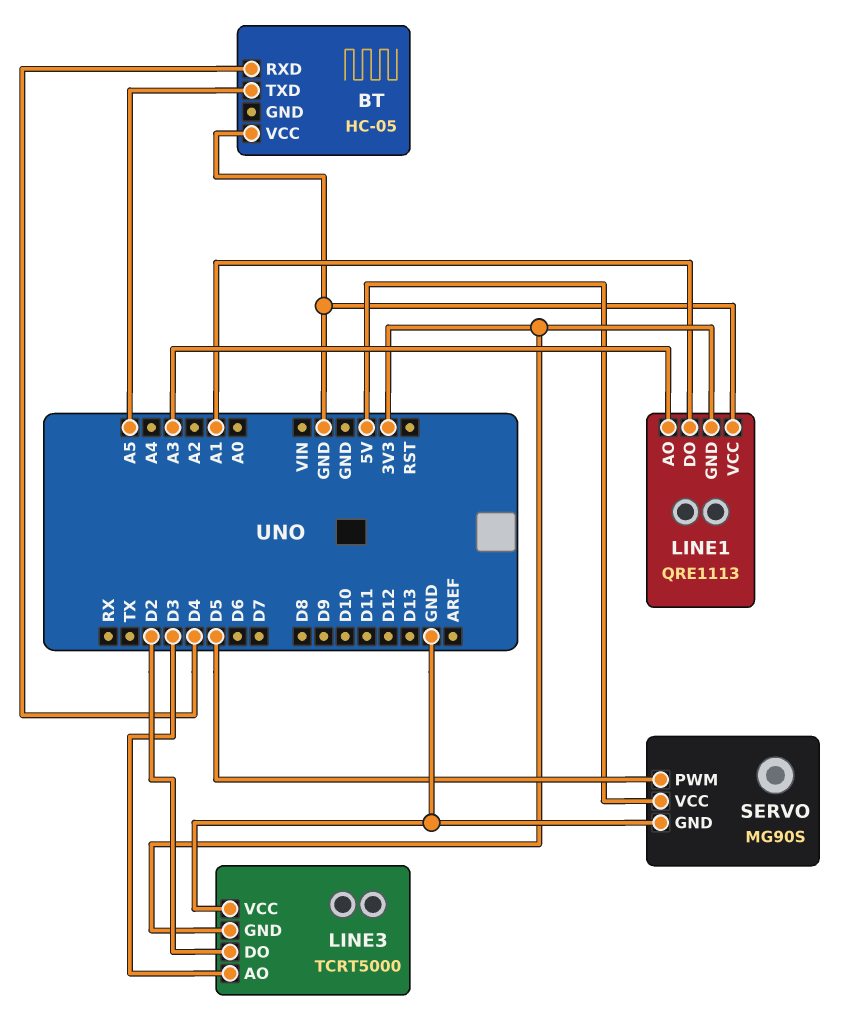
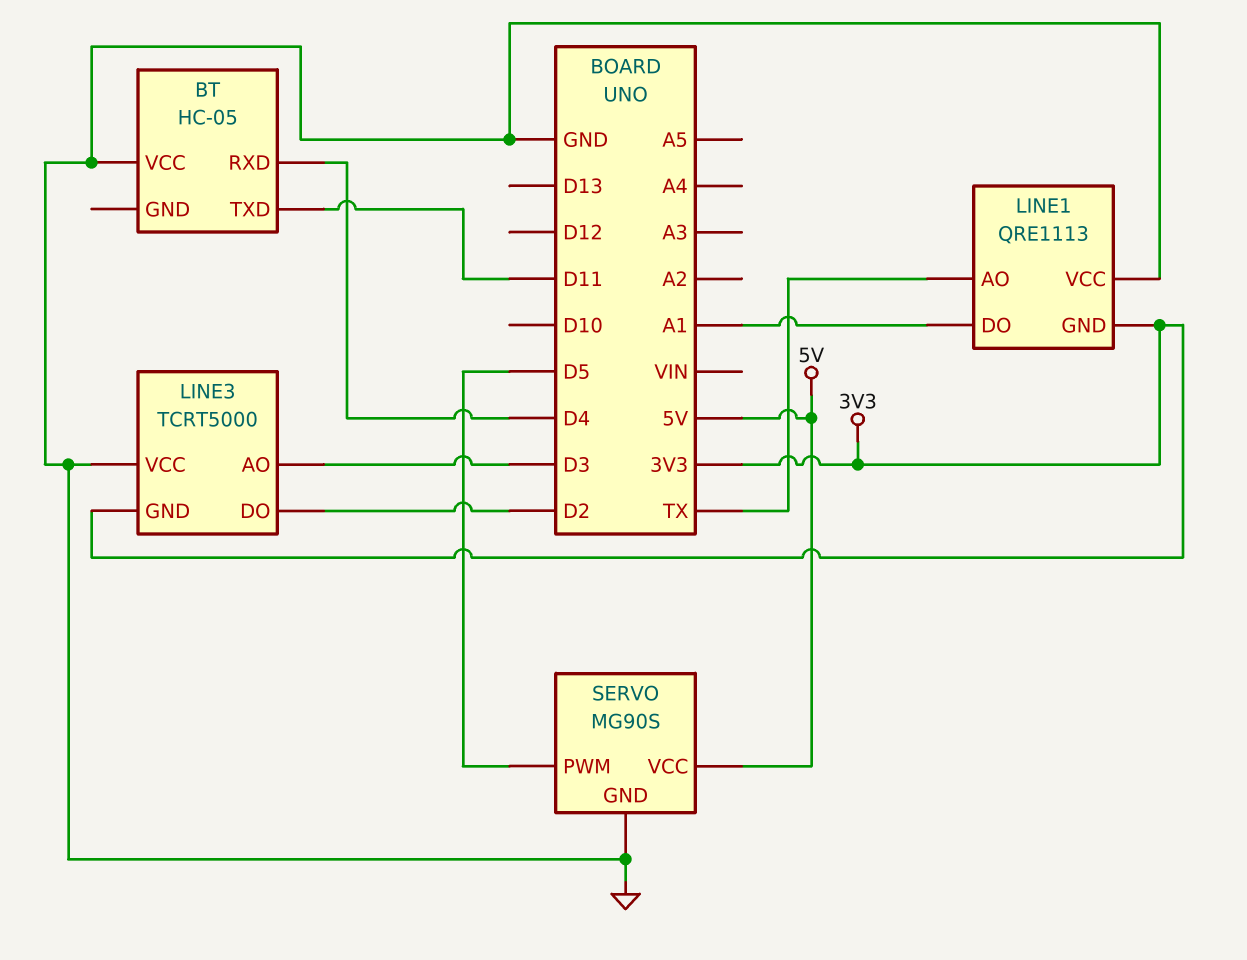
BT pin TXD: A5 -> D11
LINE1 pin AO: A3 -> TX

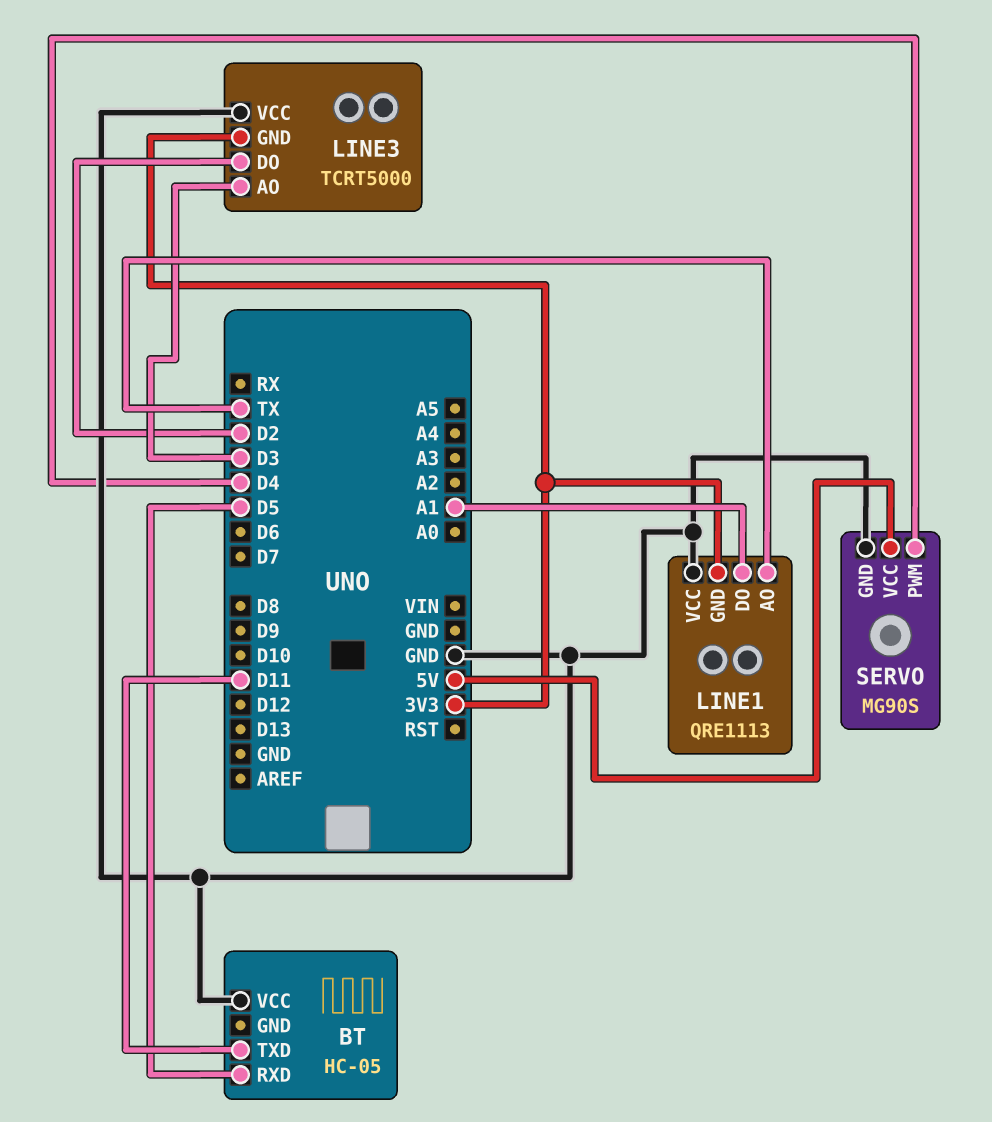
BT pin RXD: D4 -> D5
SERVO pin PWM: D5 -> D4

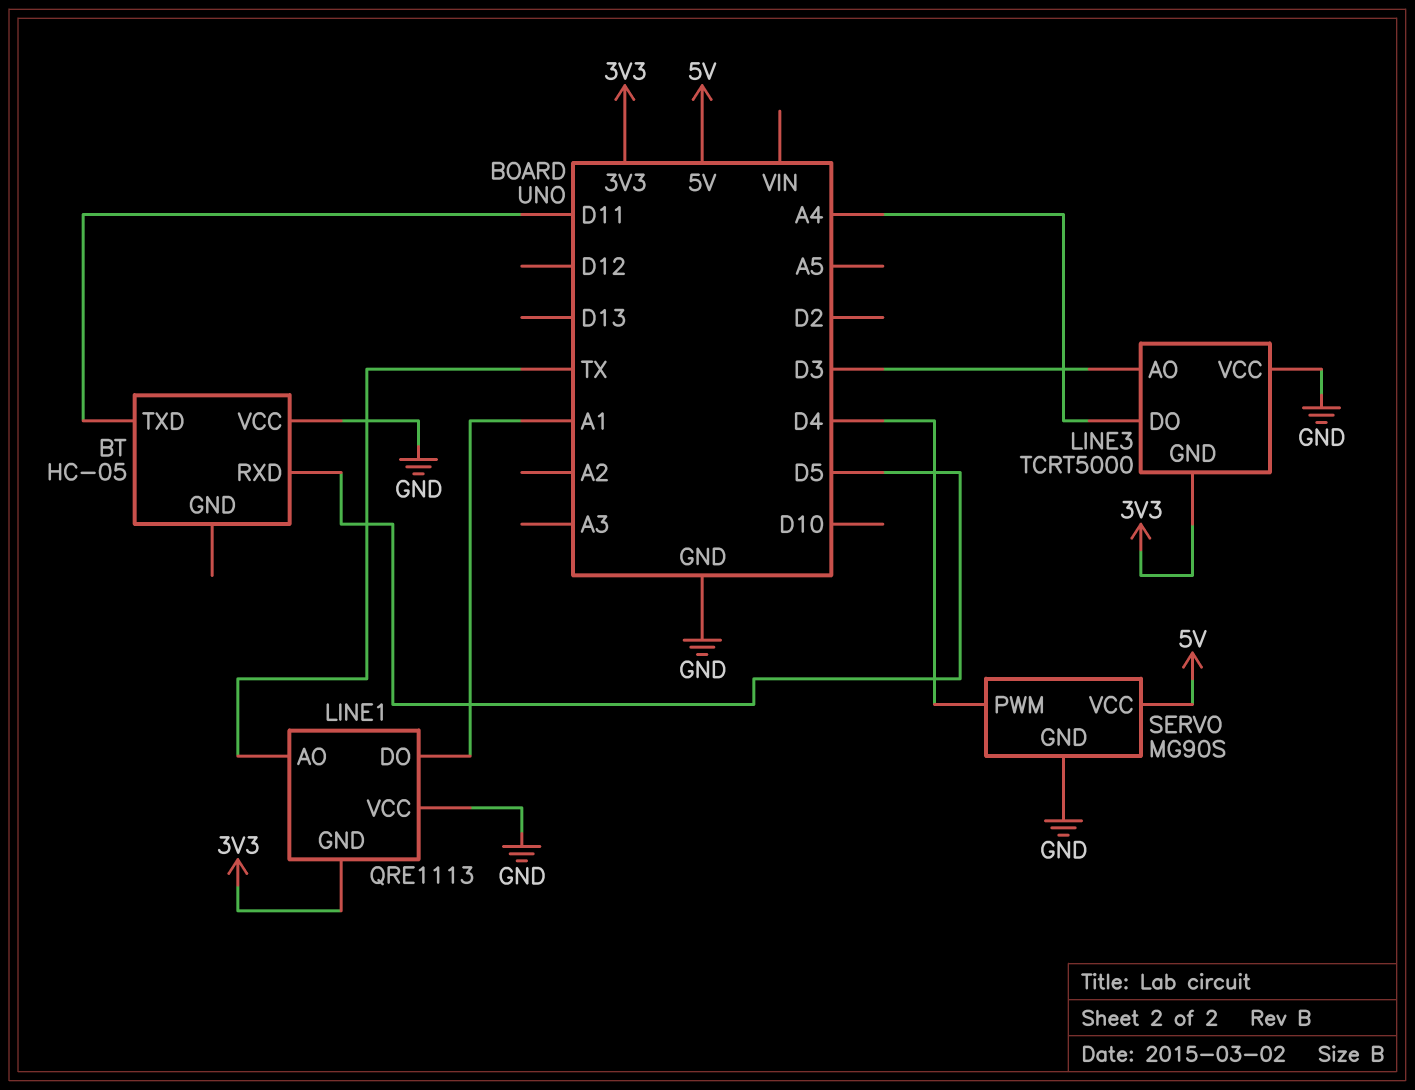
LINE3 pin DO: D2 -> A4

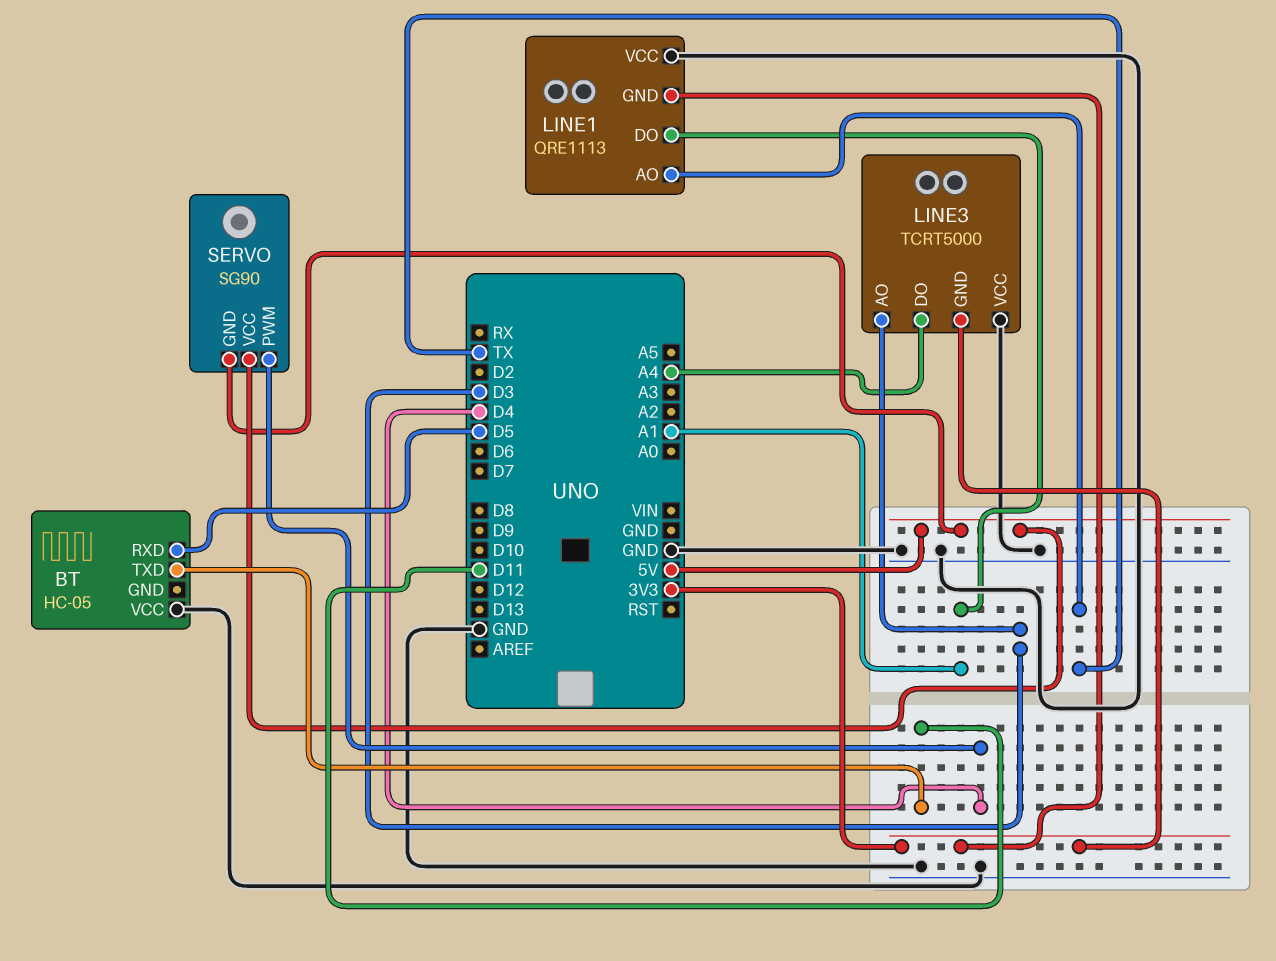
SERVO: MG90S -> SG90
SERVO pin GND: GND -> 5V

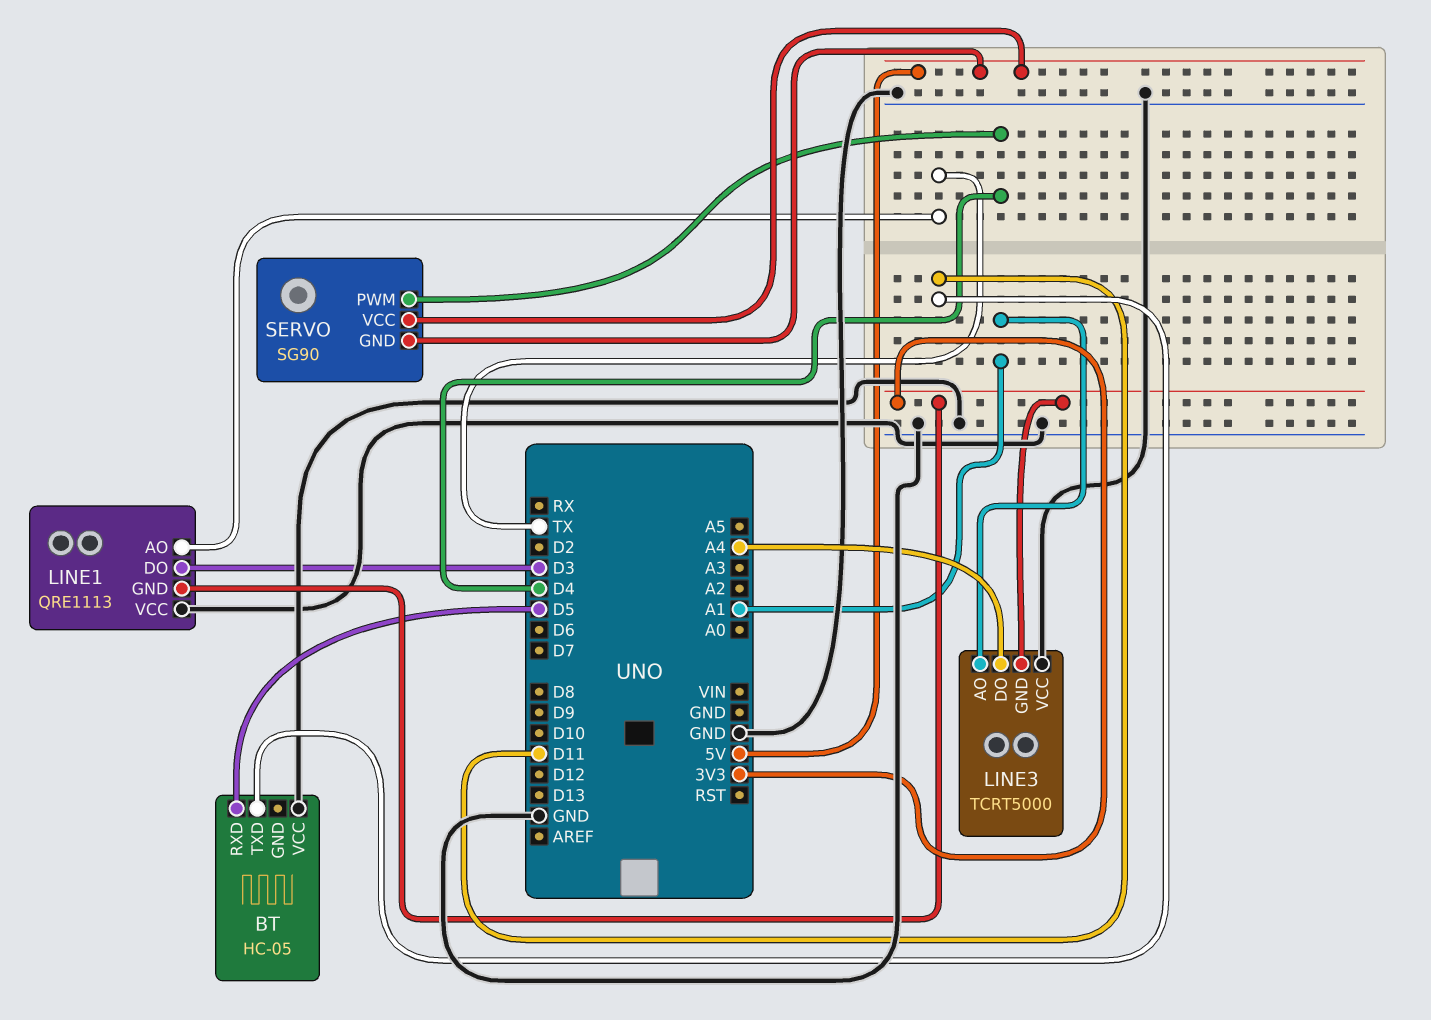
LINE1 pin DO: A1 -> D3
LINE3 pin AO: D3 -> A1

